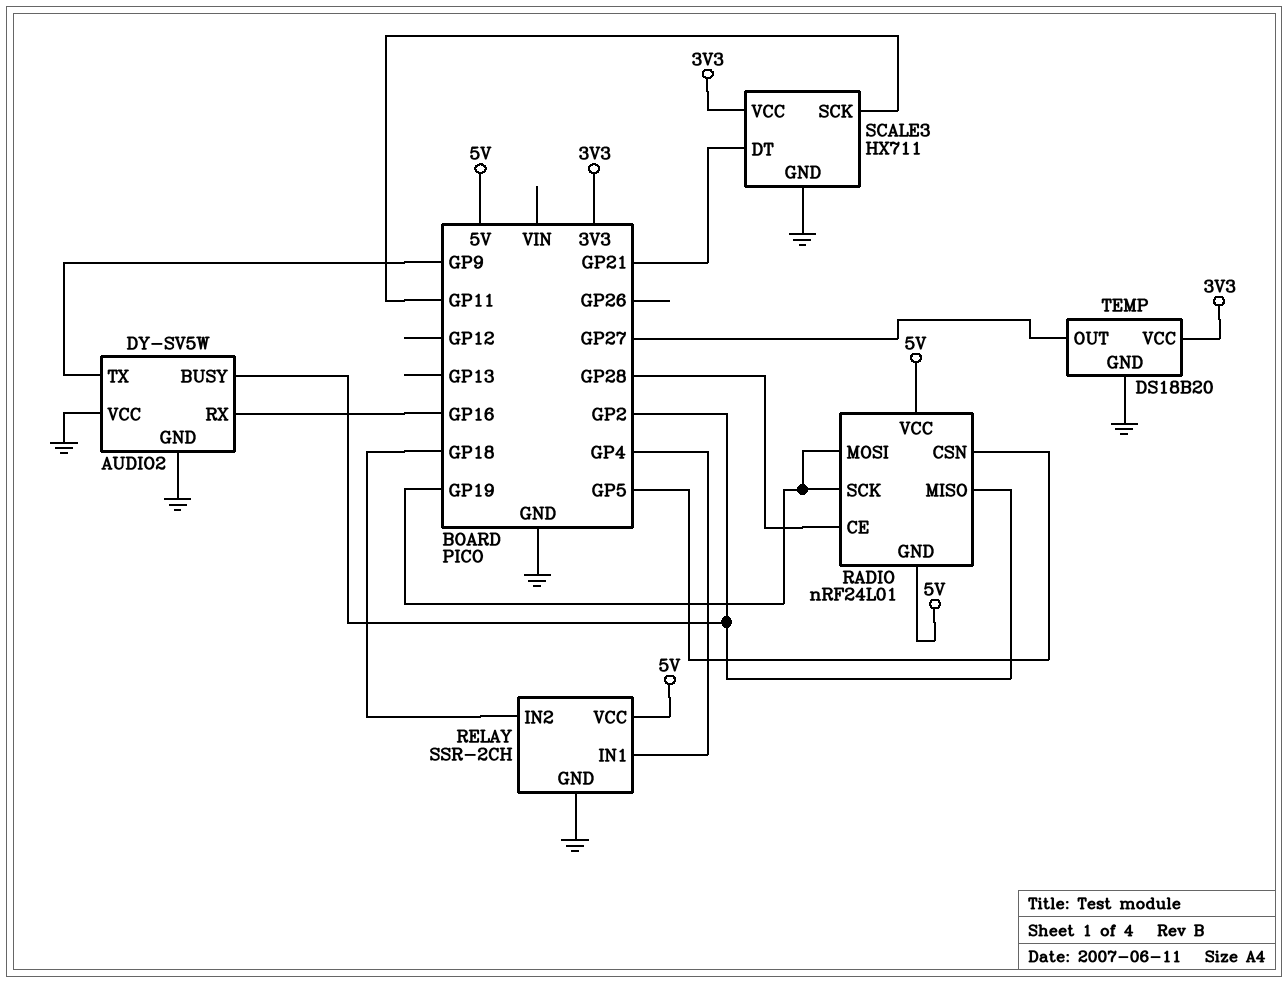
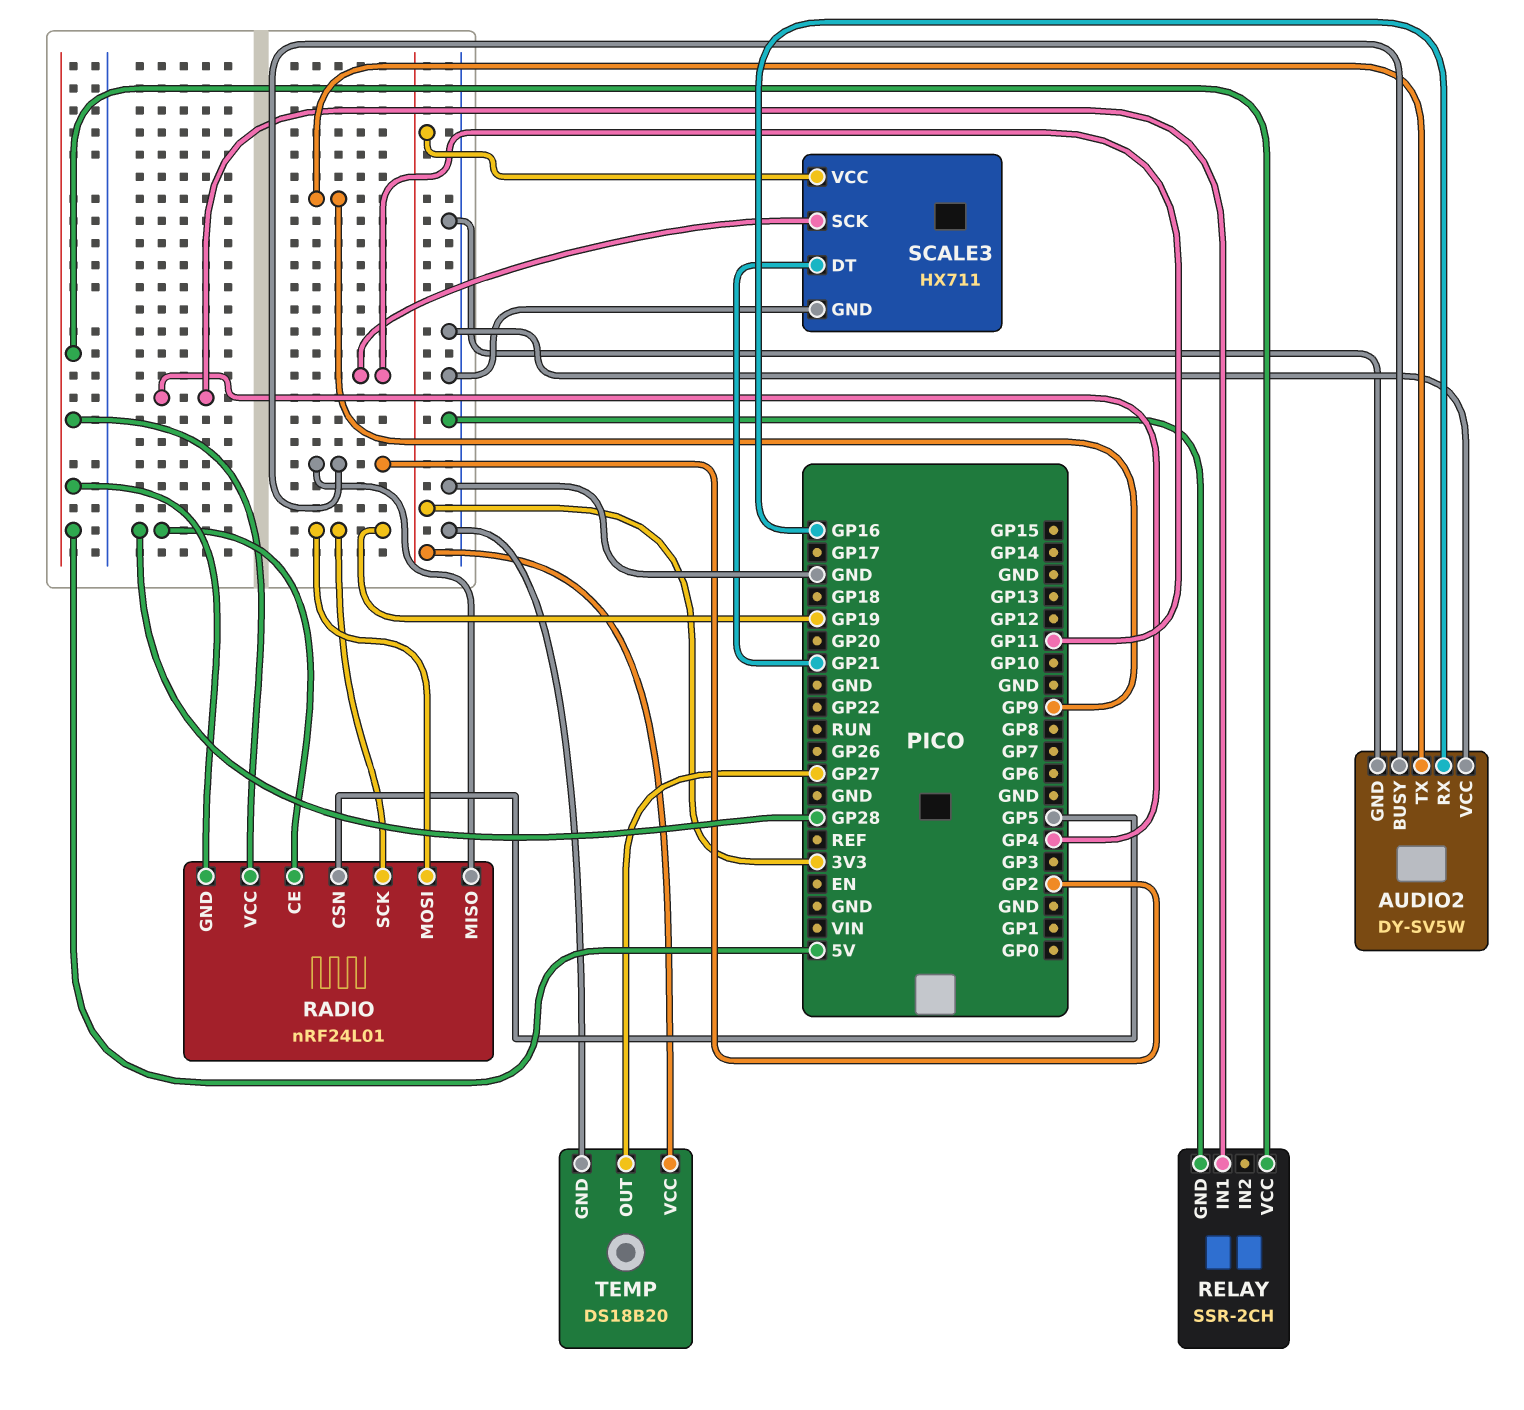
RELAY pin IN2: GP18 -> none

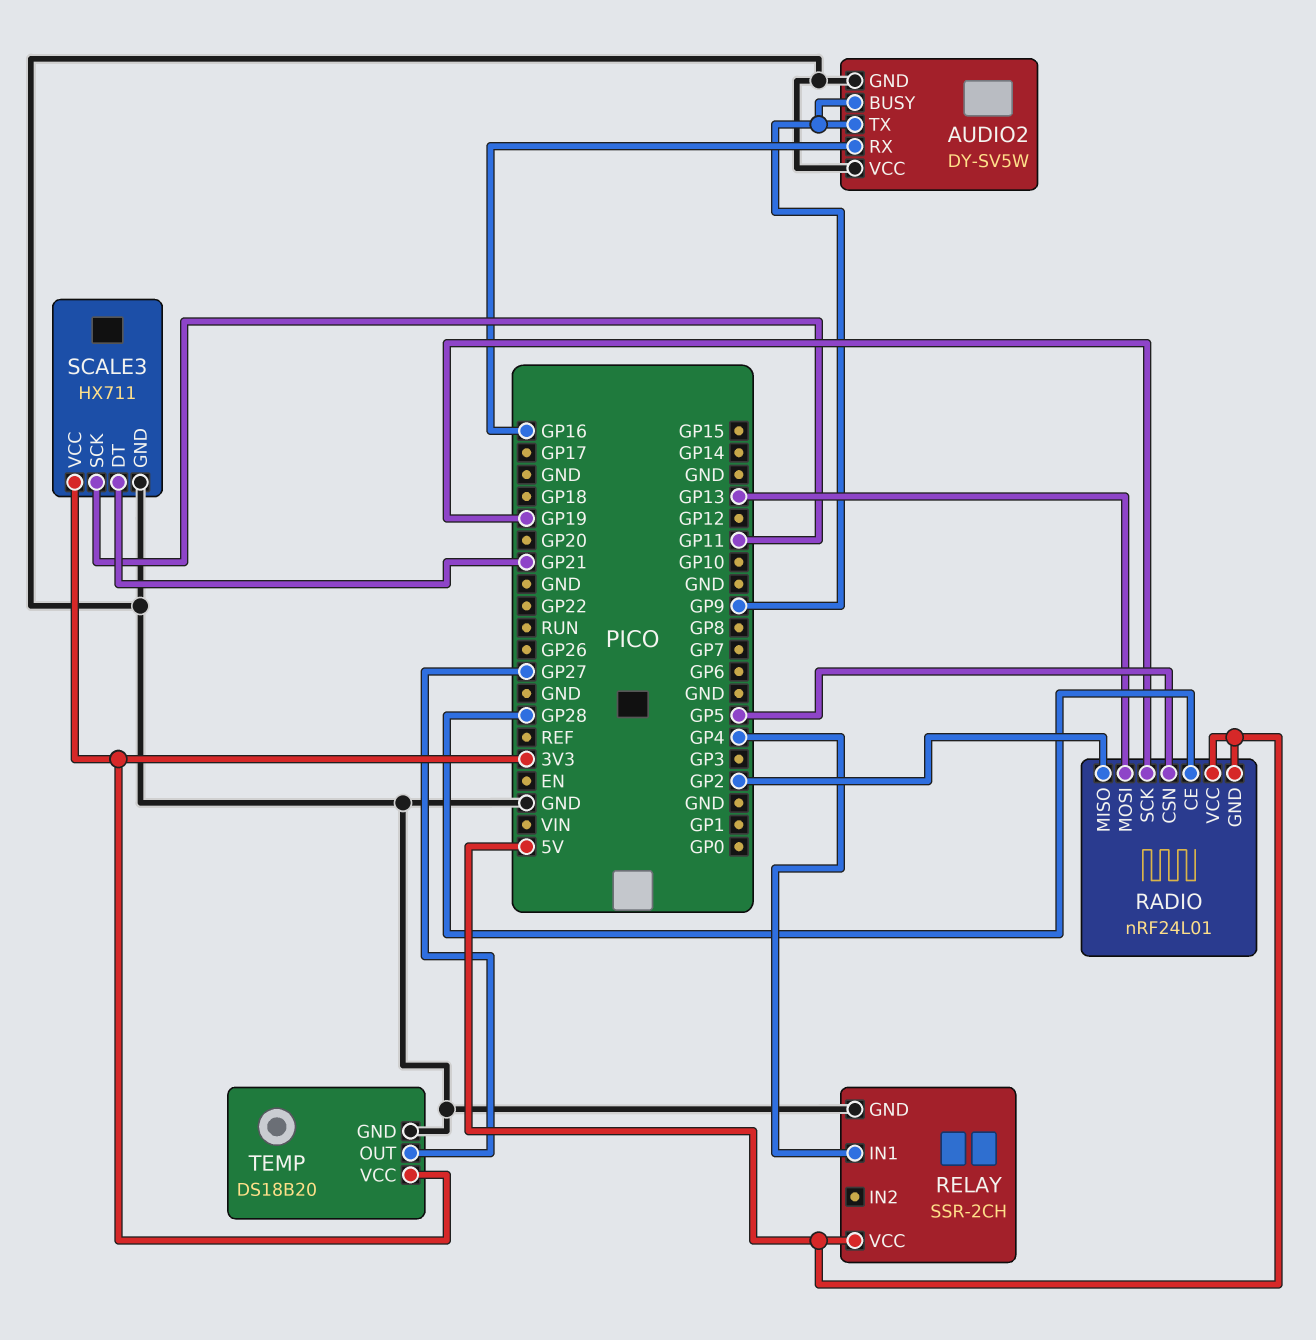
AUDIO2 pin BUSY: GP2 -> GP9
RADIO pin MOSI: GP19 -> GP13

